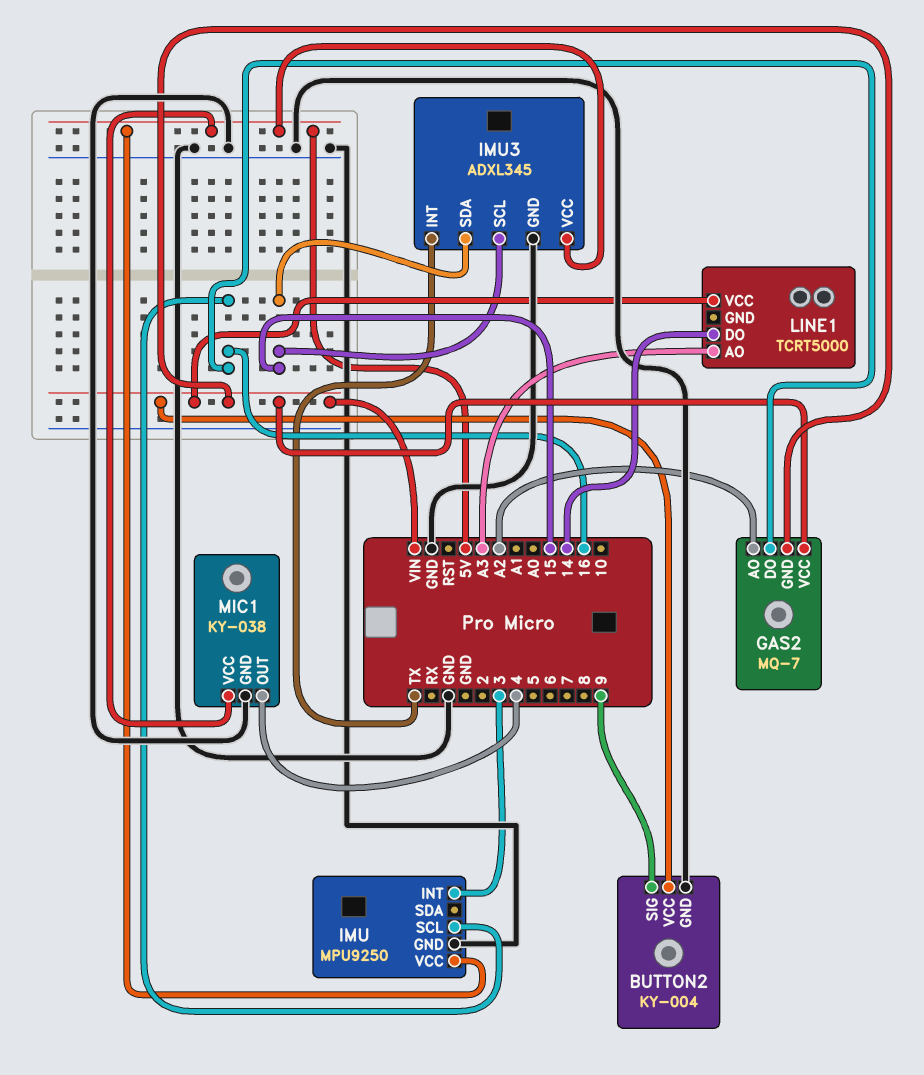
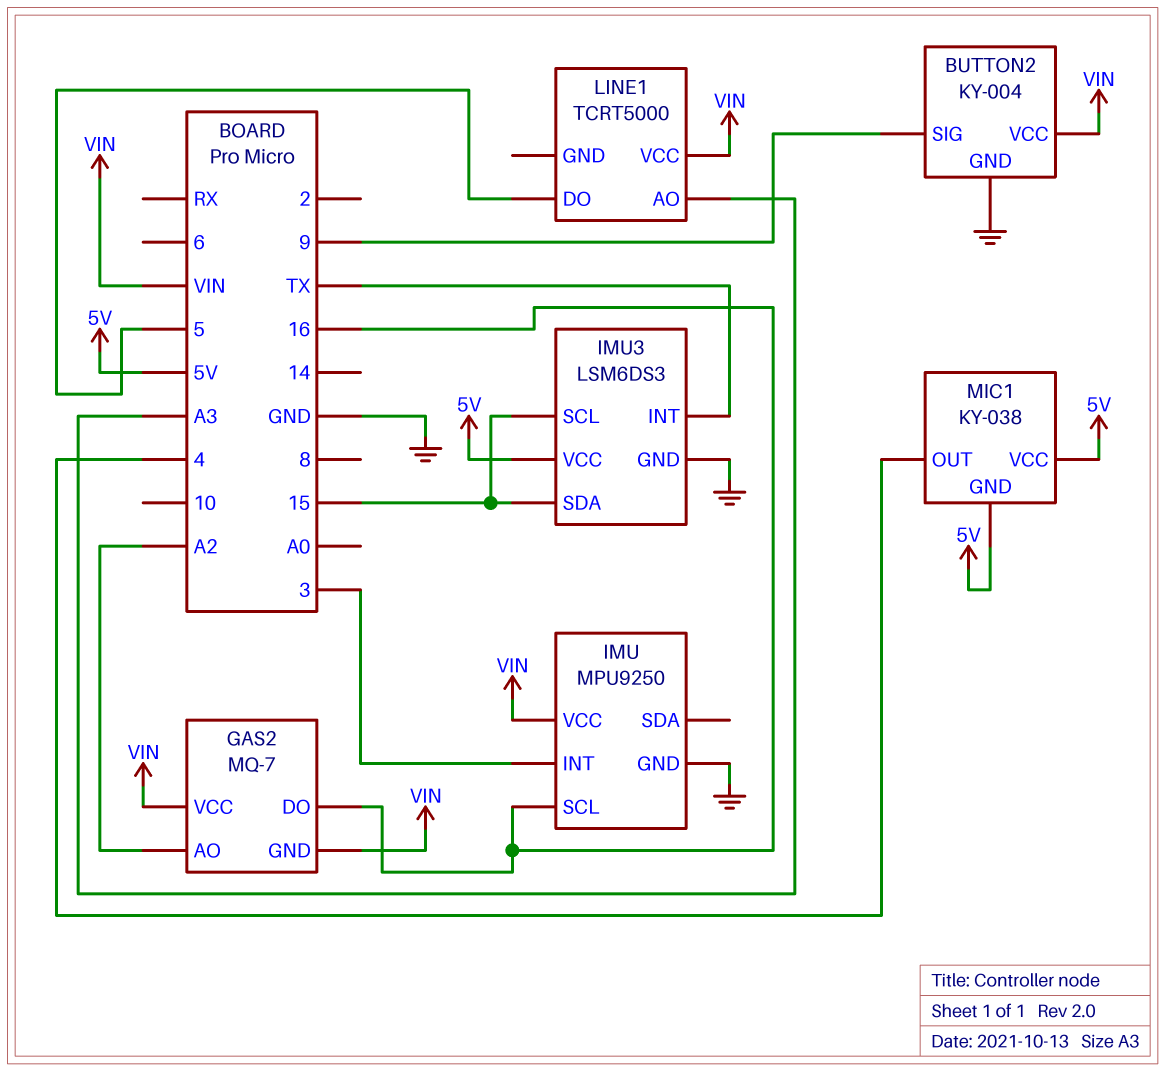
IMU pin VCC: 5V -> VIN
IMU3: ADXL345 -> LSM6DS3
LINE1 pin DO: 14 -> 5
MIC1 pin GND: GND -> 5V

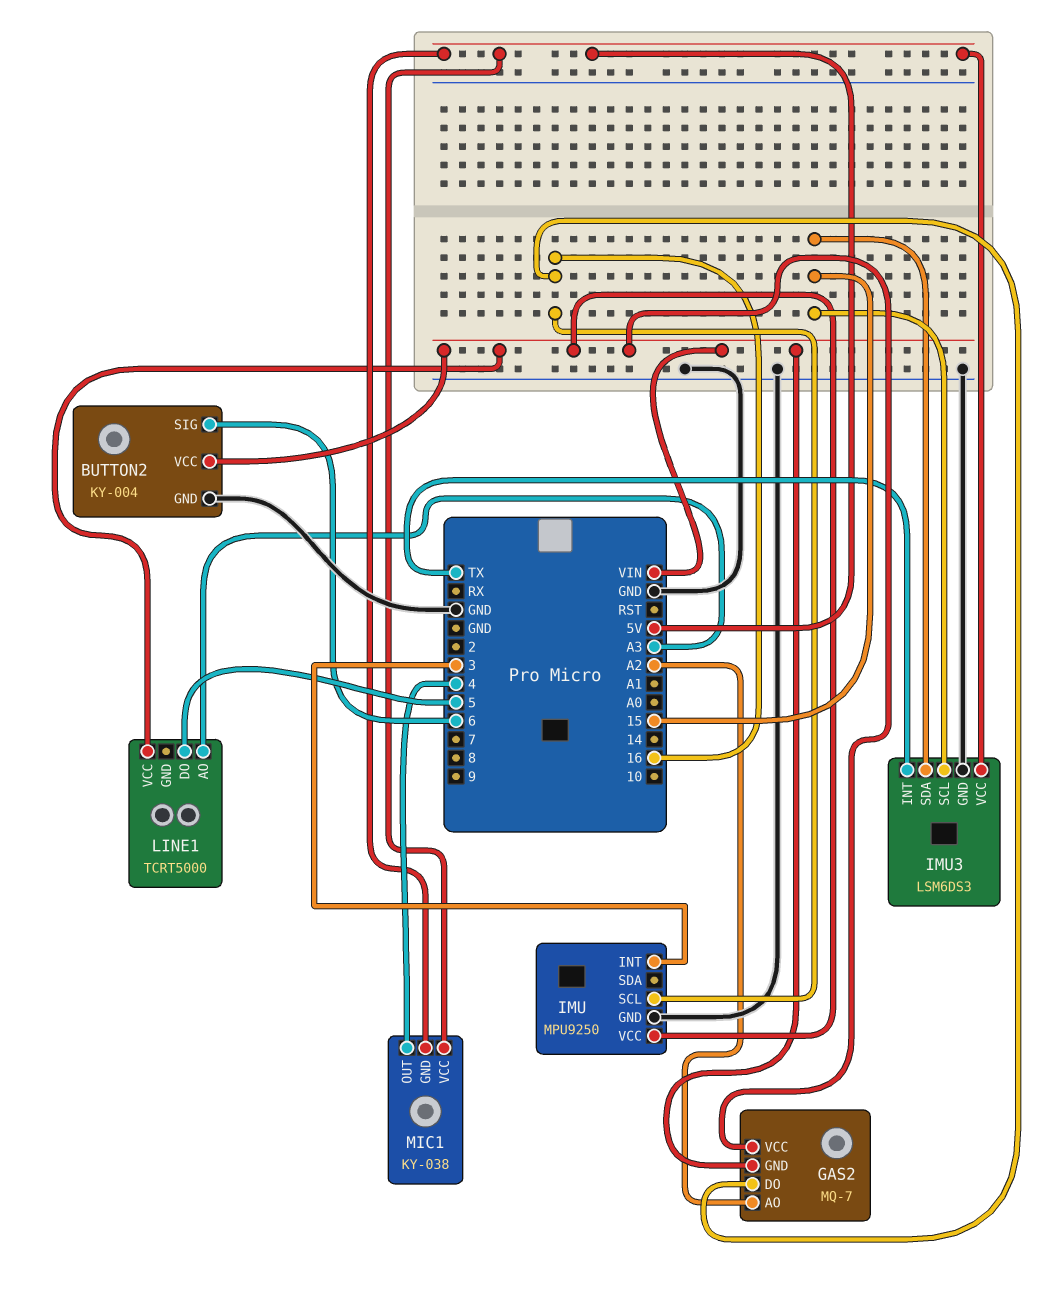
BUTTON2 pin SIG: 9 -> 6

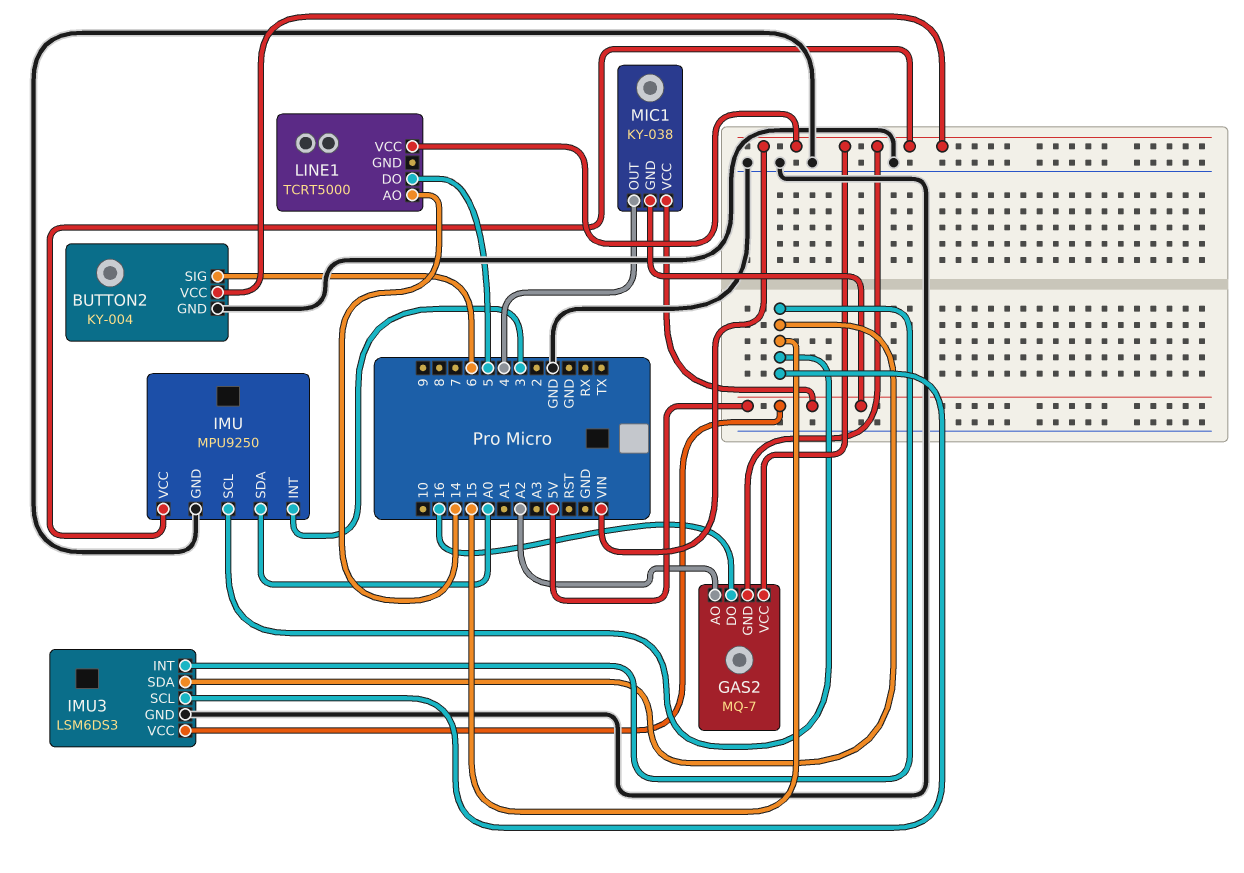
IMU pin SCL: 16 -> 15
IMU pin SDA: none -> A0
IMU3 pin INT: TX -> 15
LINE1 pin AO: A3 -> 14

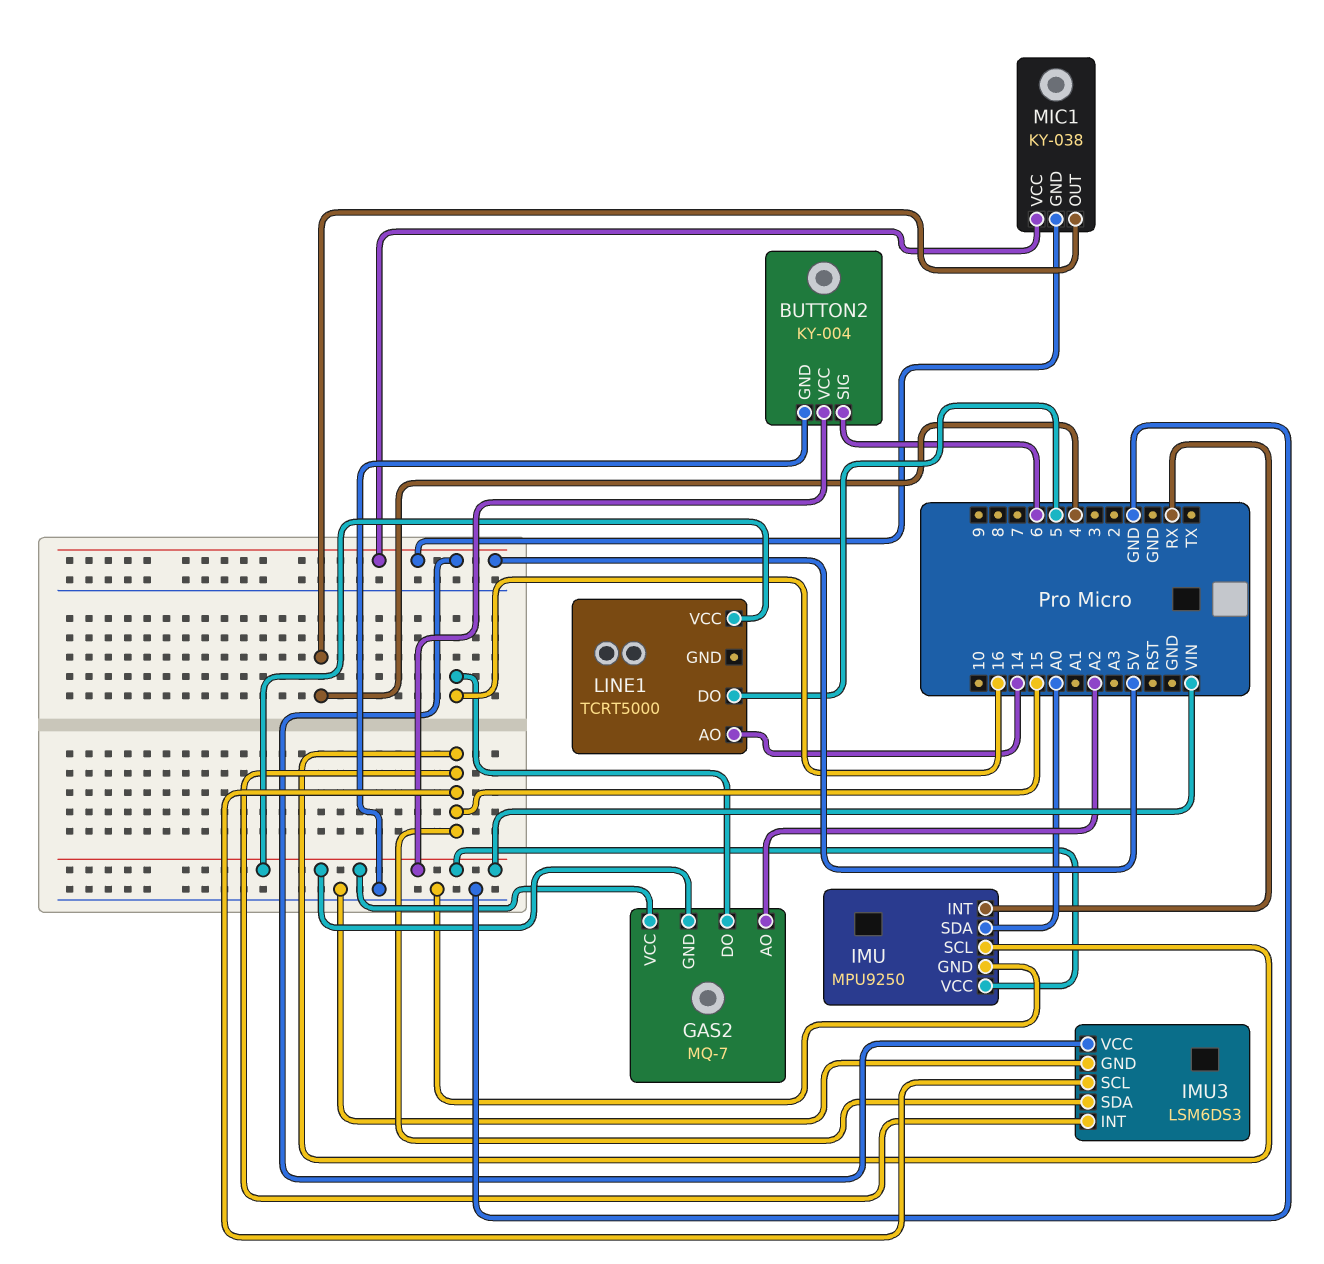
IMU pin INT: 3 -> RX

